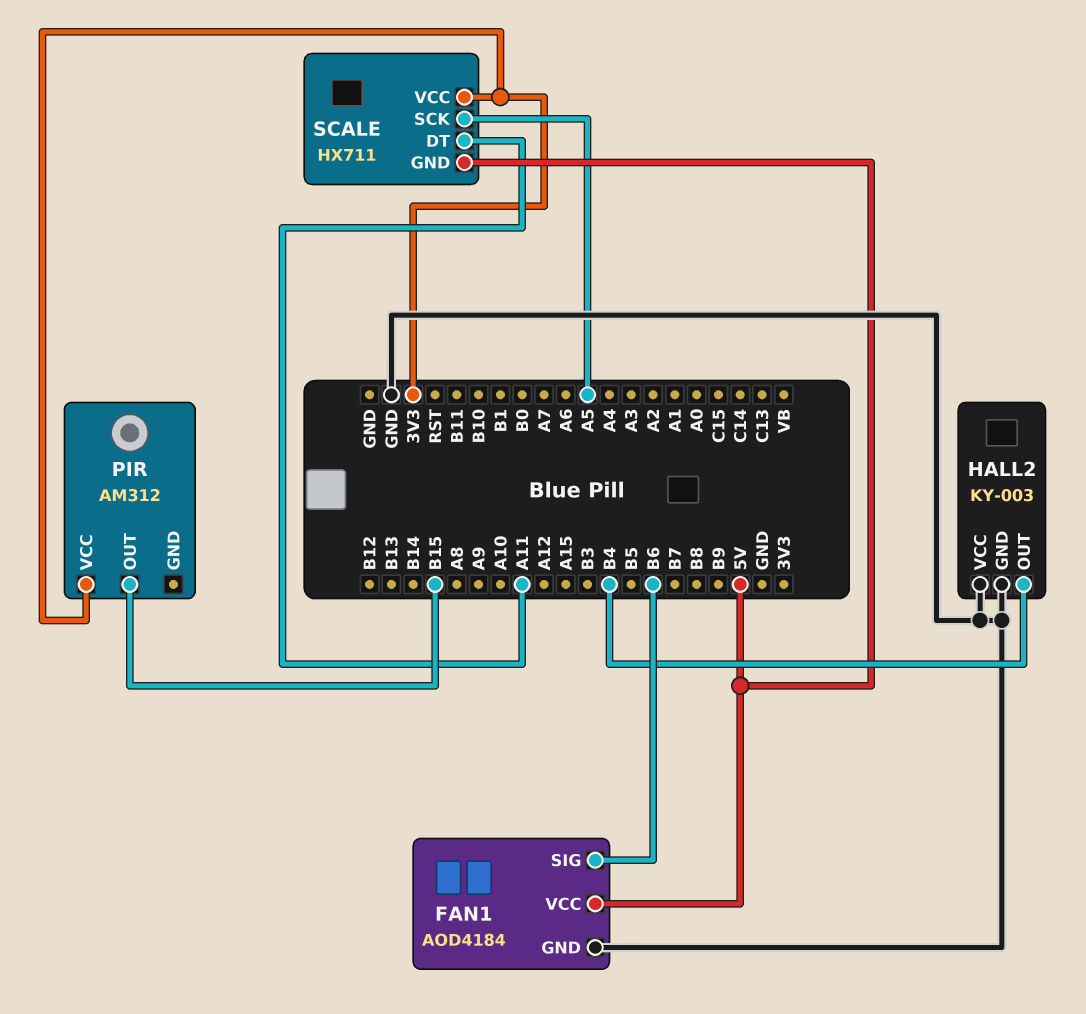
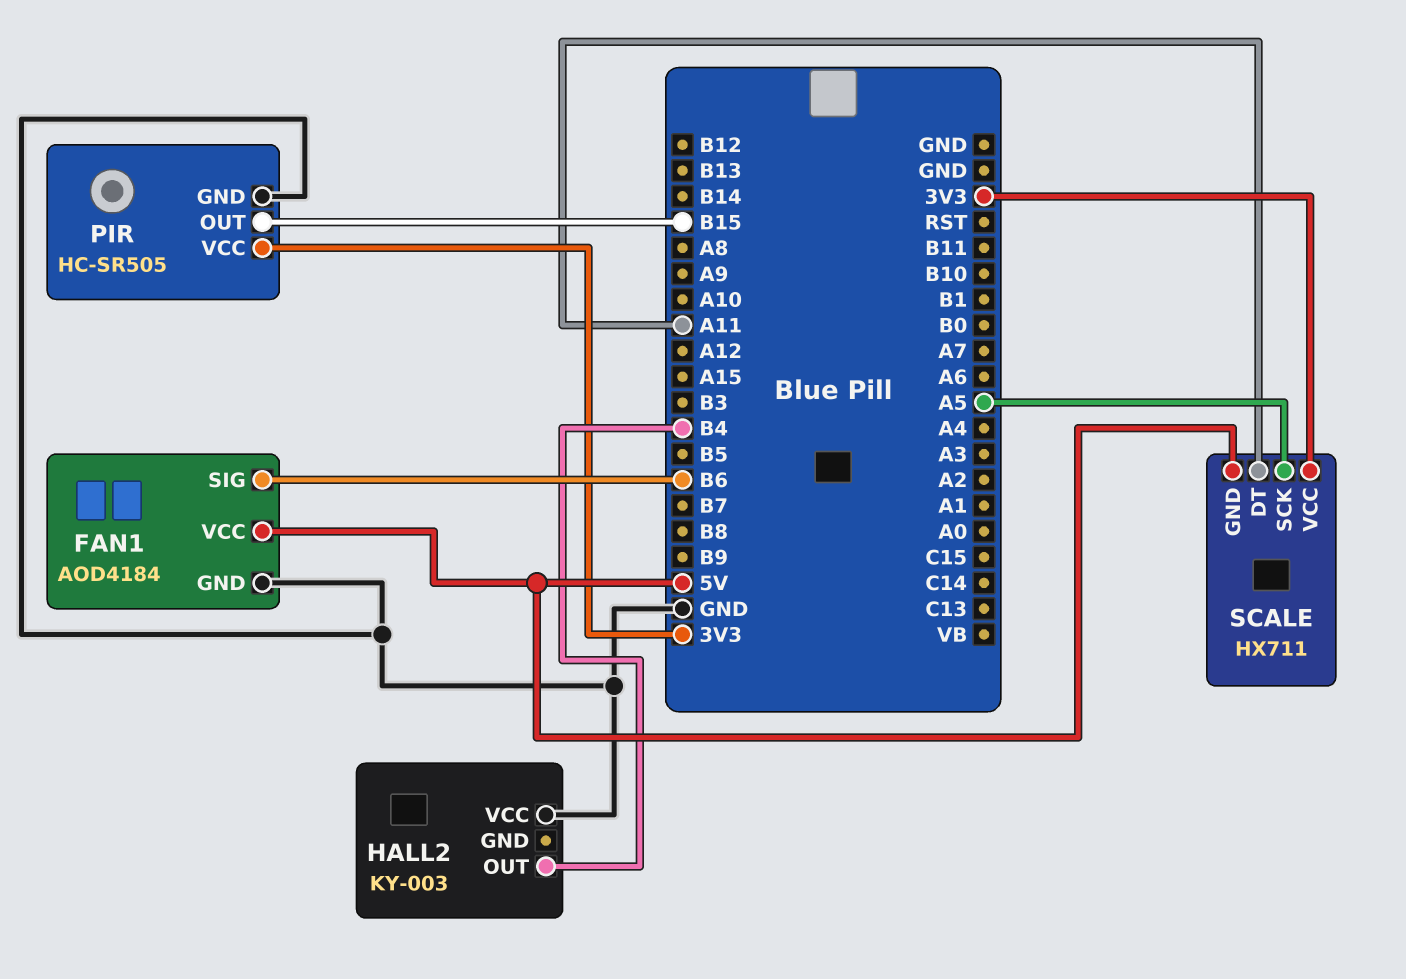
HALL2 pin GND: GND -> none
PIR: AM312 -> HC-SR505
PIR pin GND: none -> GND

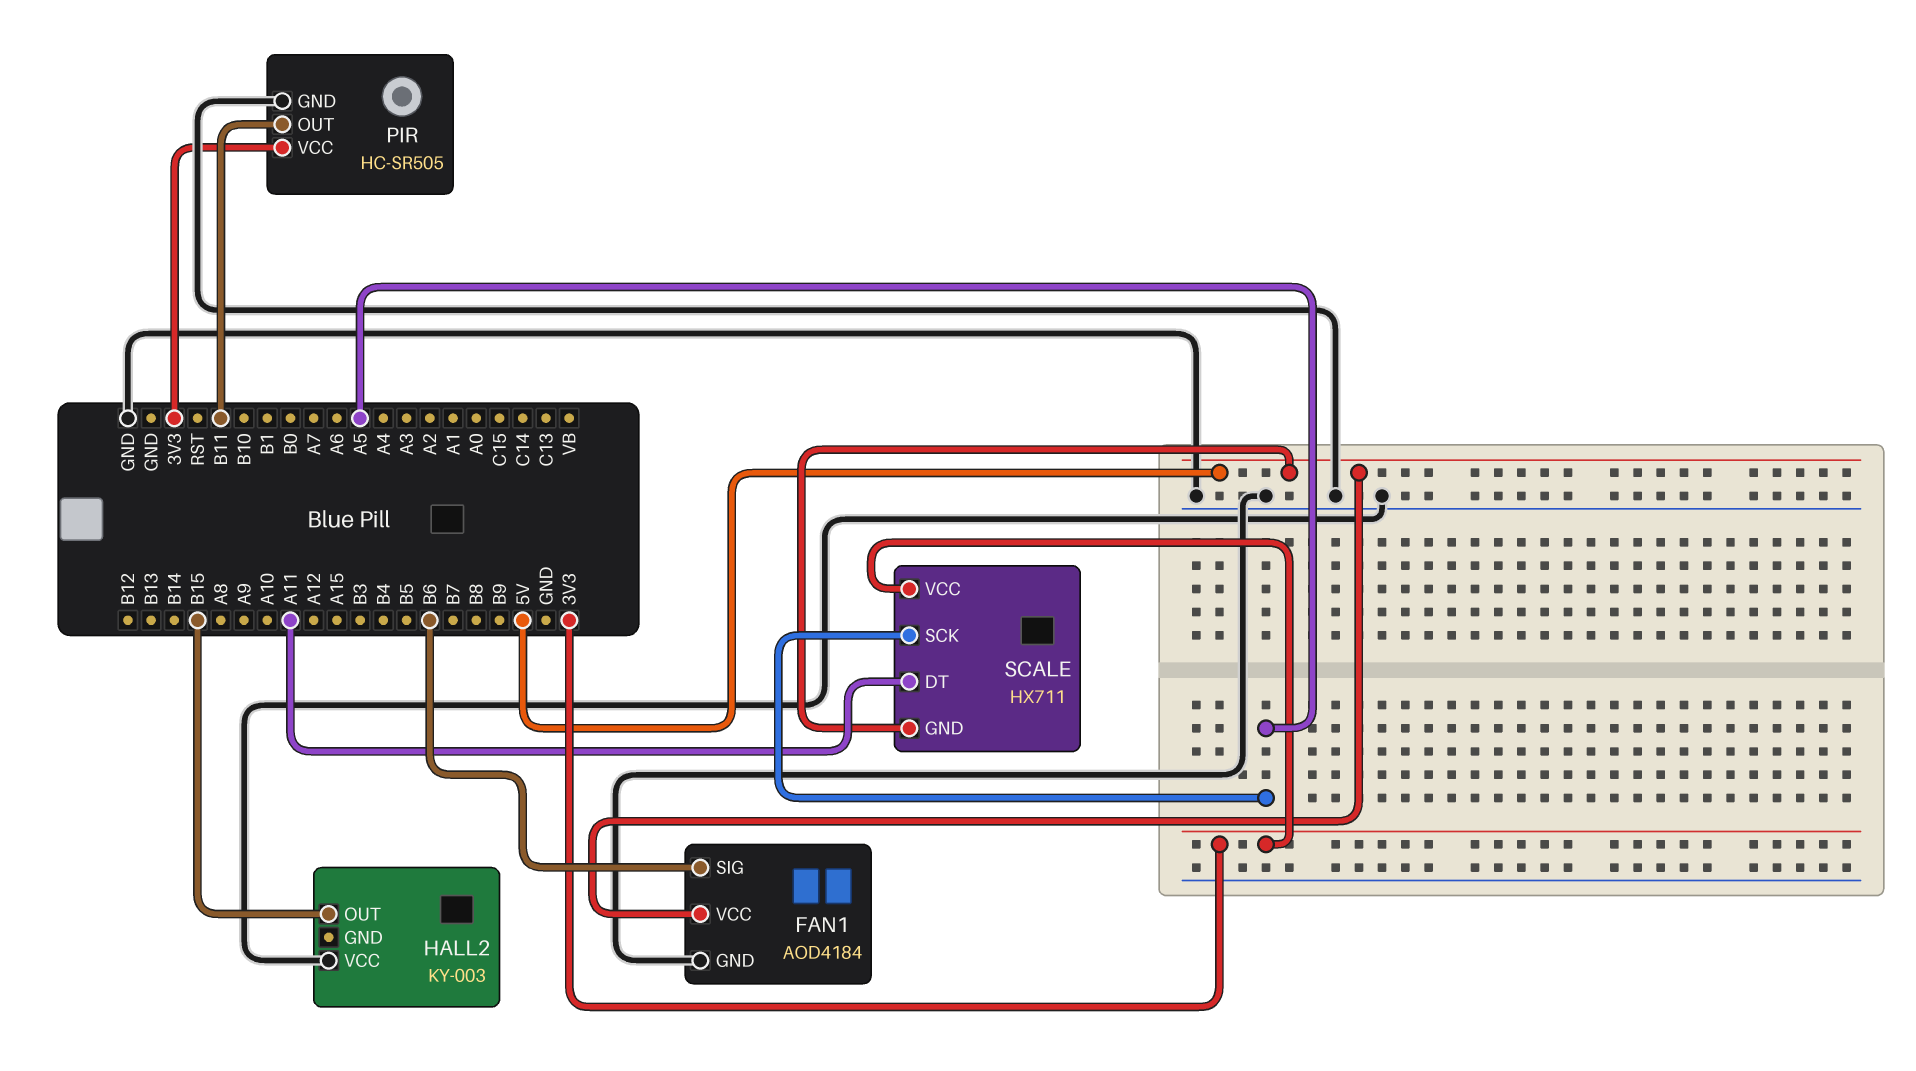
HALL2 pin OUT: B4 -> B15
PIR pin OUT: B15 -> B11

